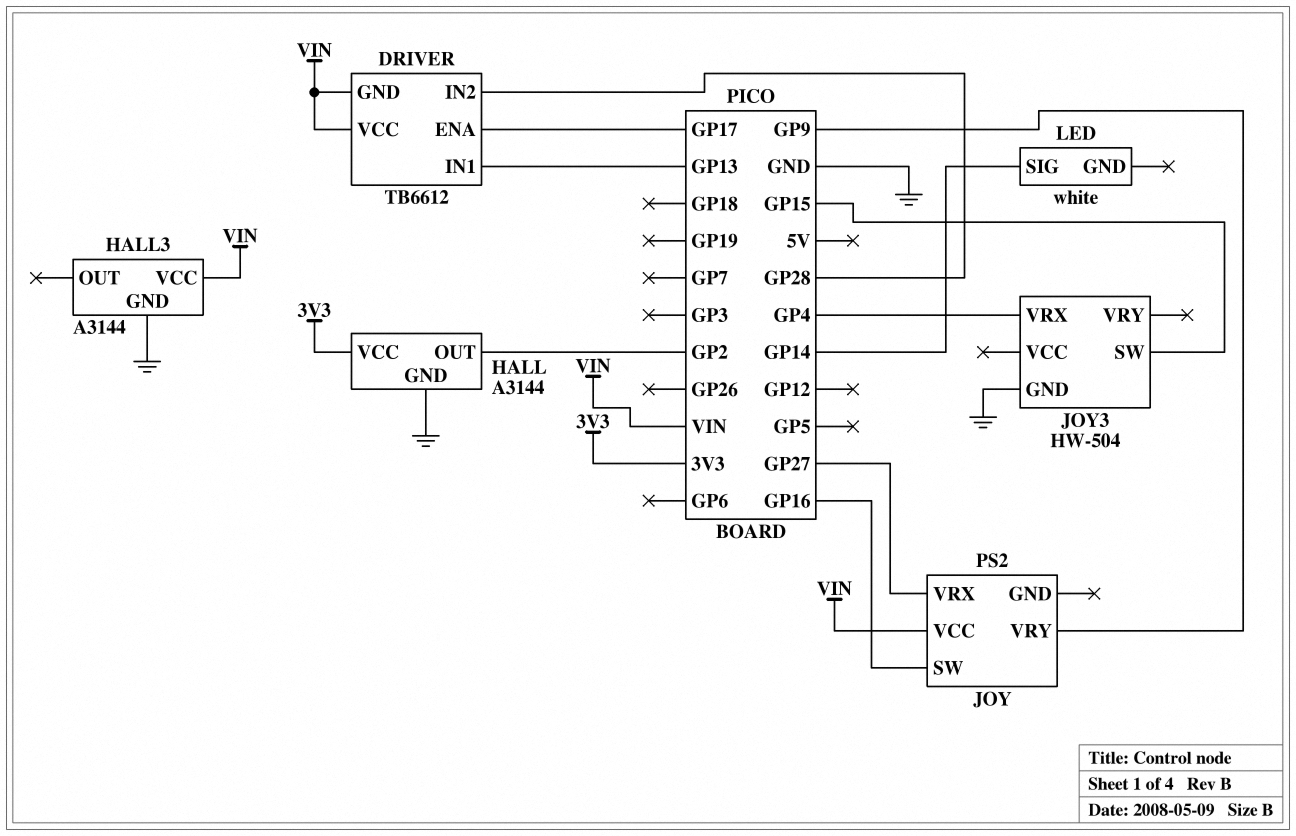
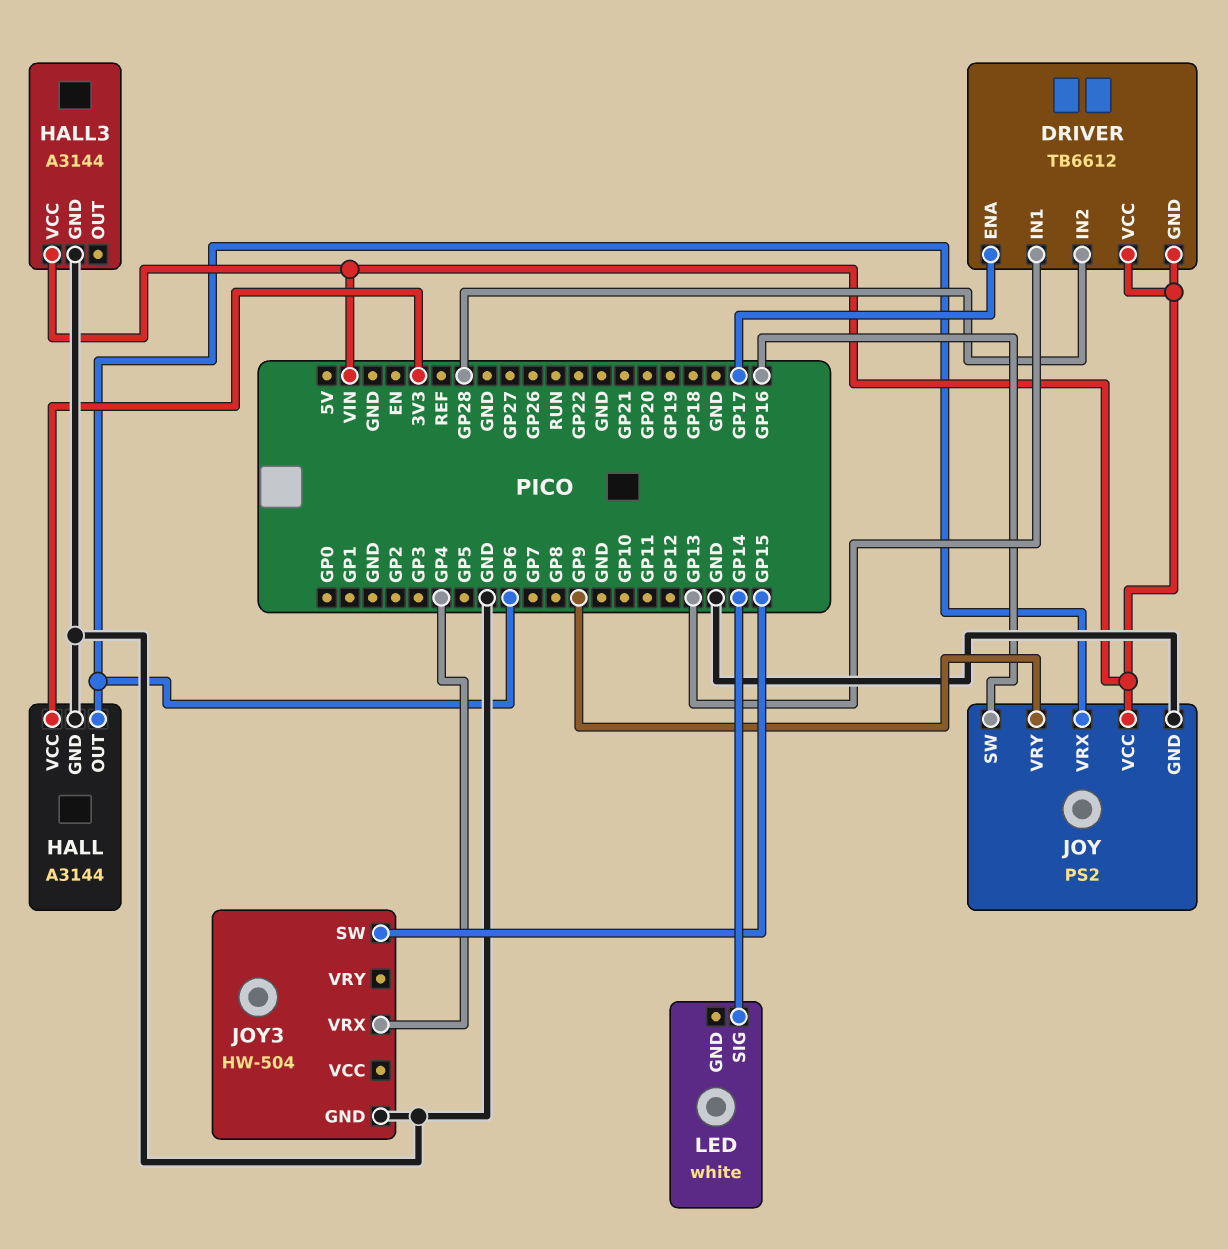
HALL pin OUT: GP2 -> GP6
JOY pin GND: none -> GND
JOY pin VRX: GP27 -> GP6

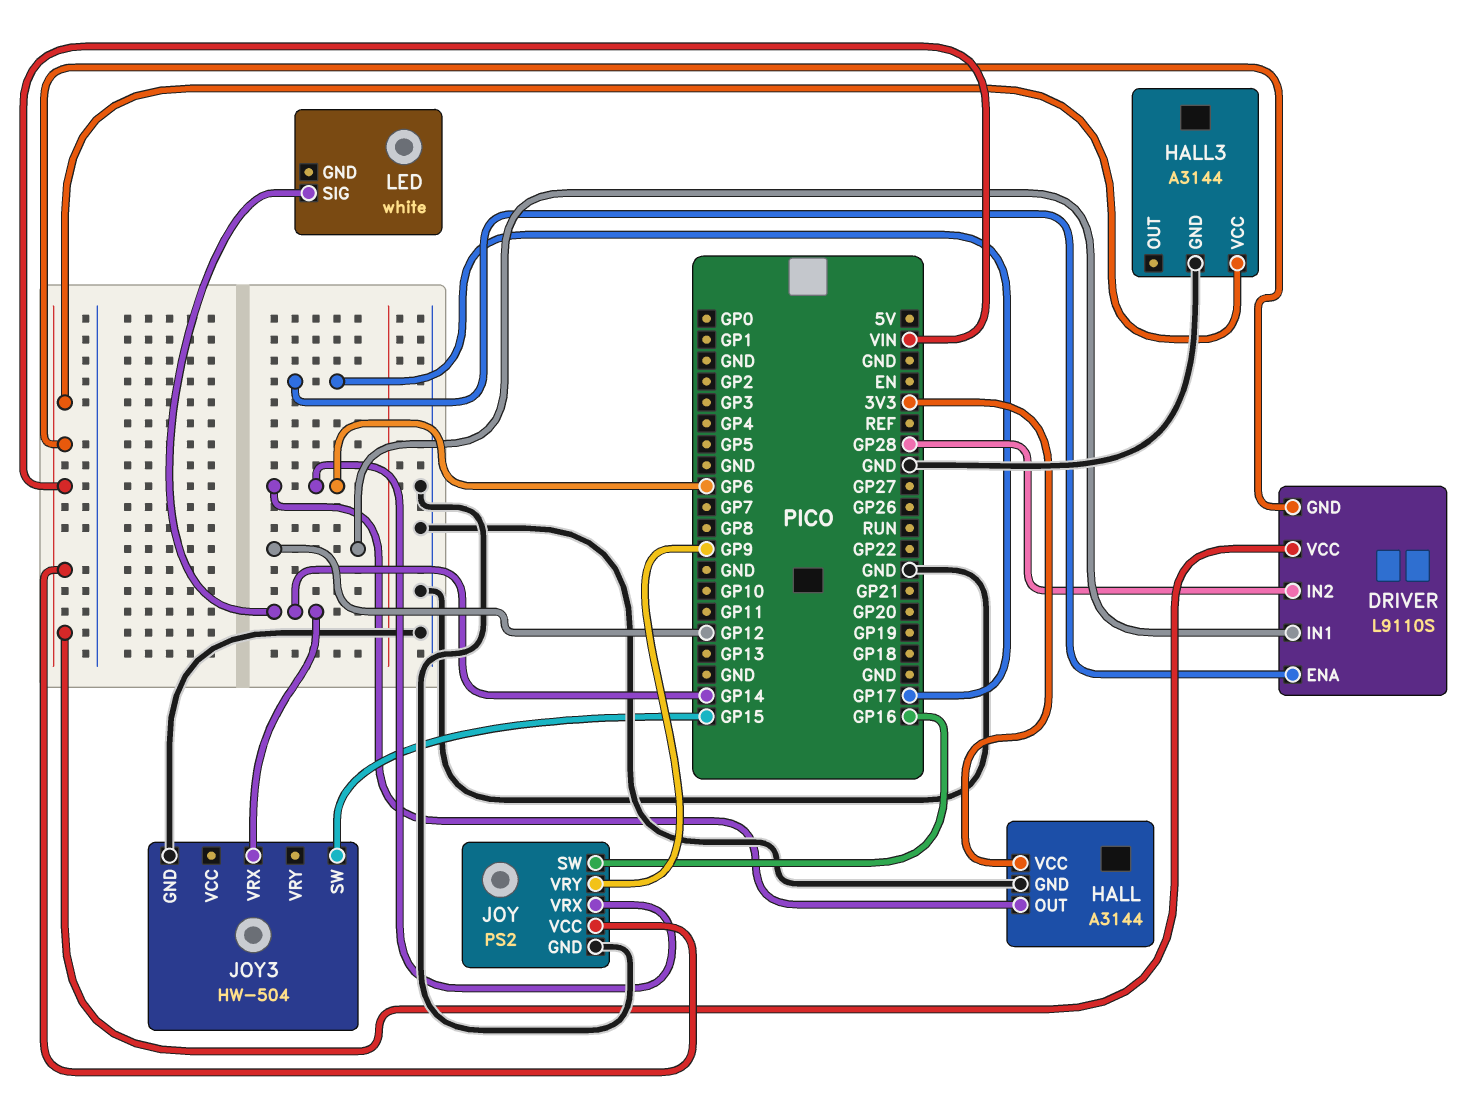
DRIVER: TB6612 -> L9110S
DRIVER pin IN1: GP13 -> GP12
JOY3 pin VRX: GP4 -> GP14

